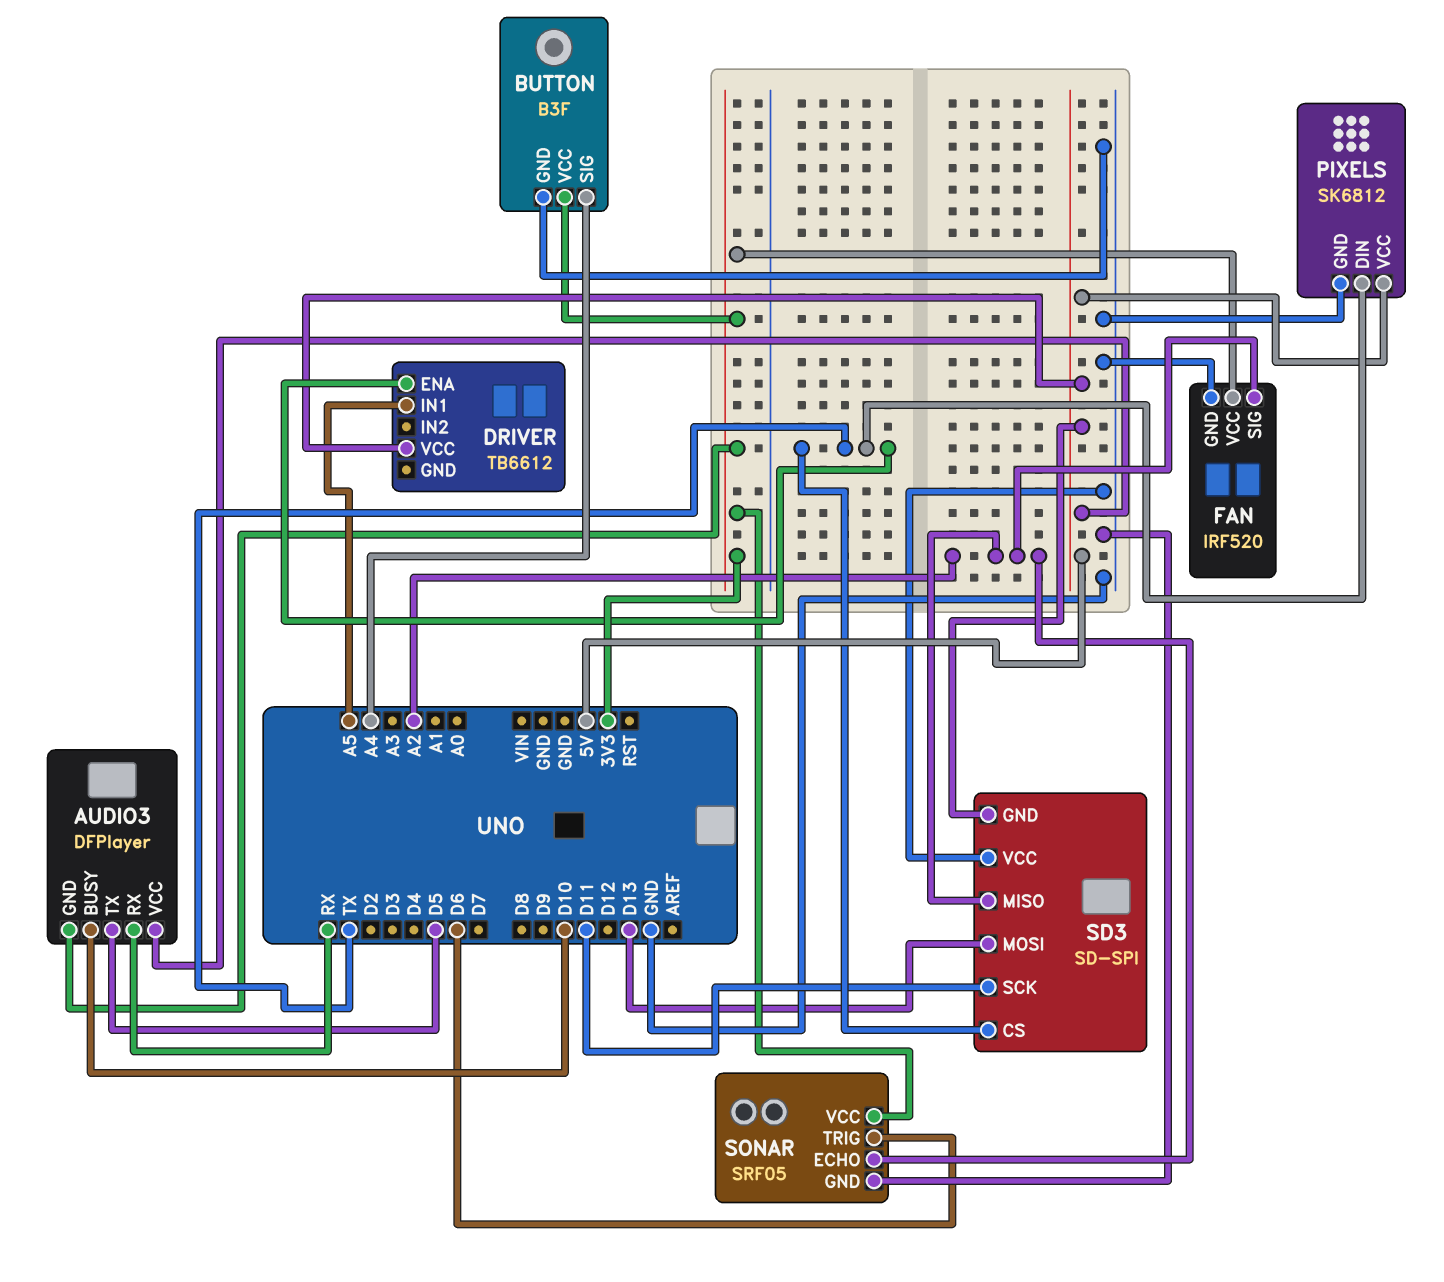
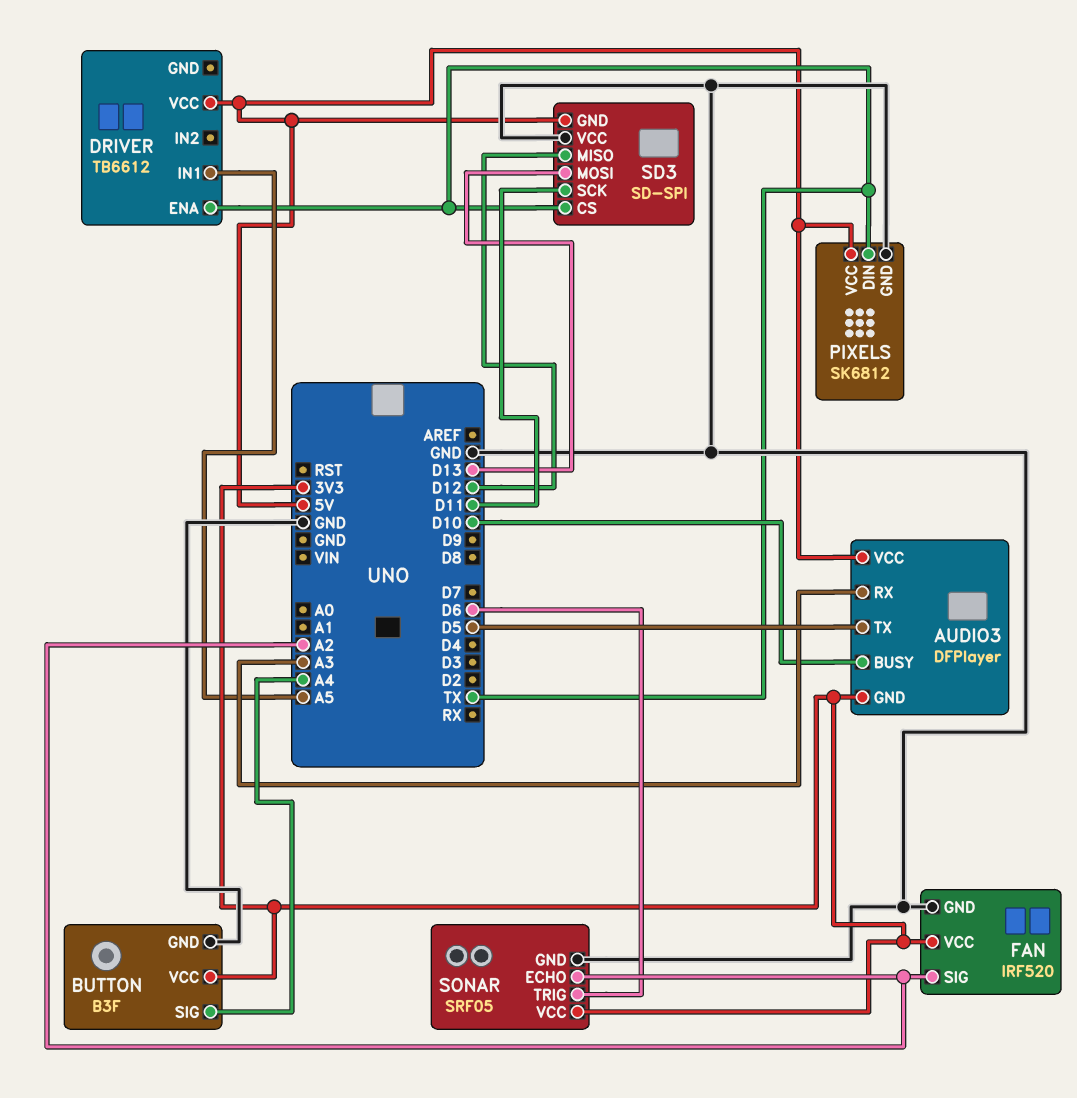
AUDIO3 pin RX: RX -> A3
SD3 pin MISO: A2 -> D12

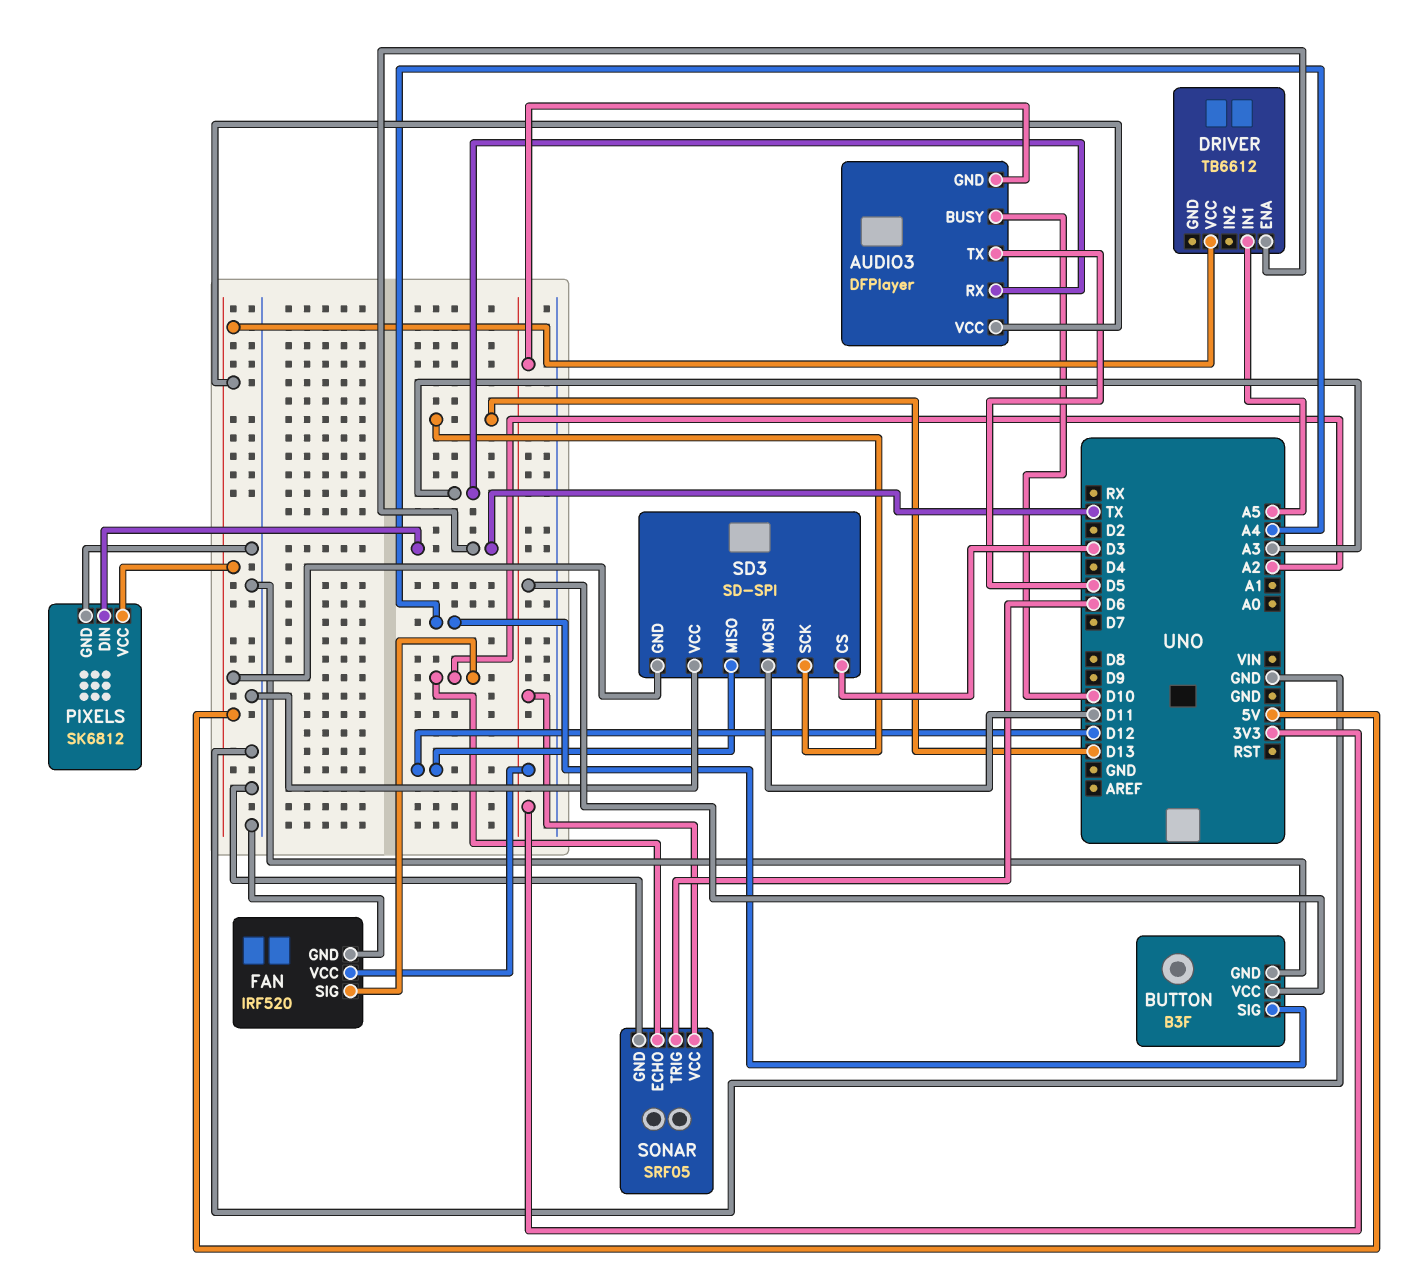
SD3 pin CS: TX -> D3
SD3 pin MOSI: D13 -> D11
SD3 pin SCK: D11 -> D13

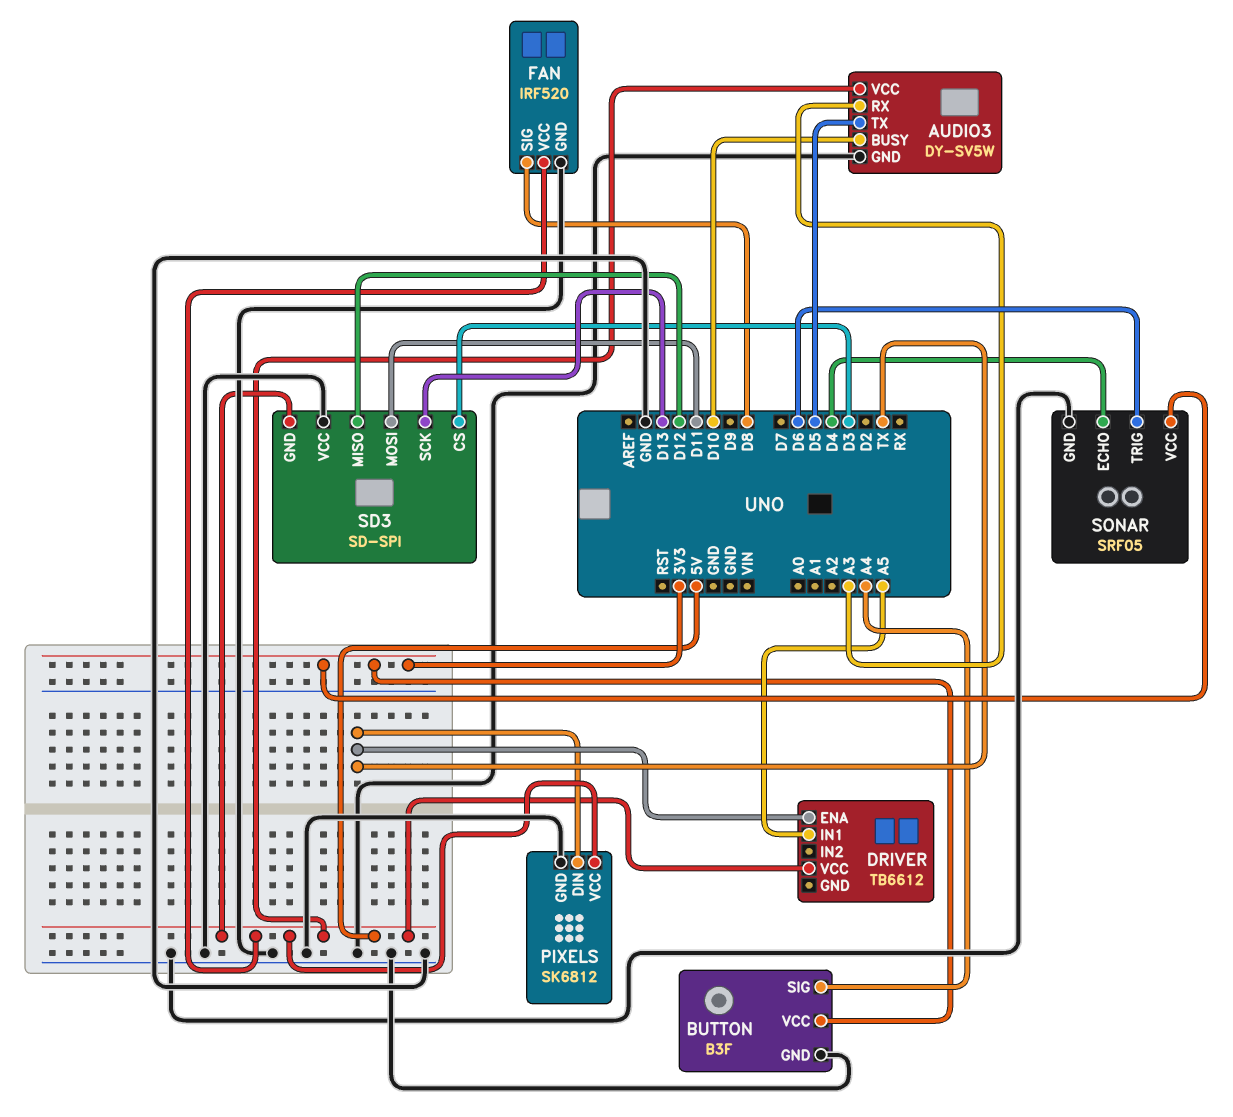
AUDIO3: DFPlayer -> DY-SV5W
AUDIO3 pin GND: 3V3 -> GND
FAN pin SIG: A2 -> D8
FAN pin VCC: 3V3 -> 5V
SONAR pin ECHO: A2 -> D4

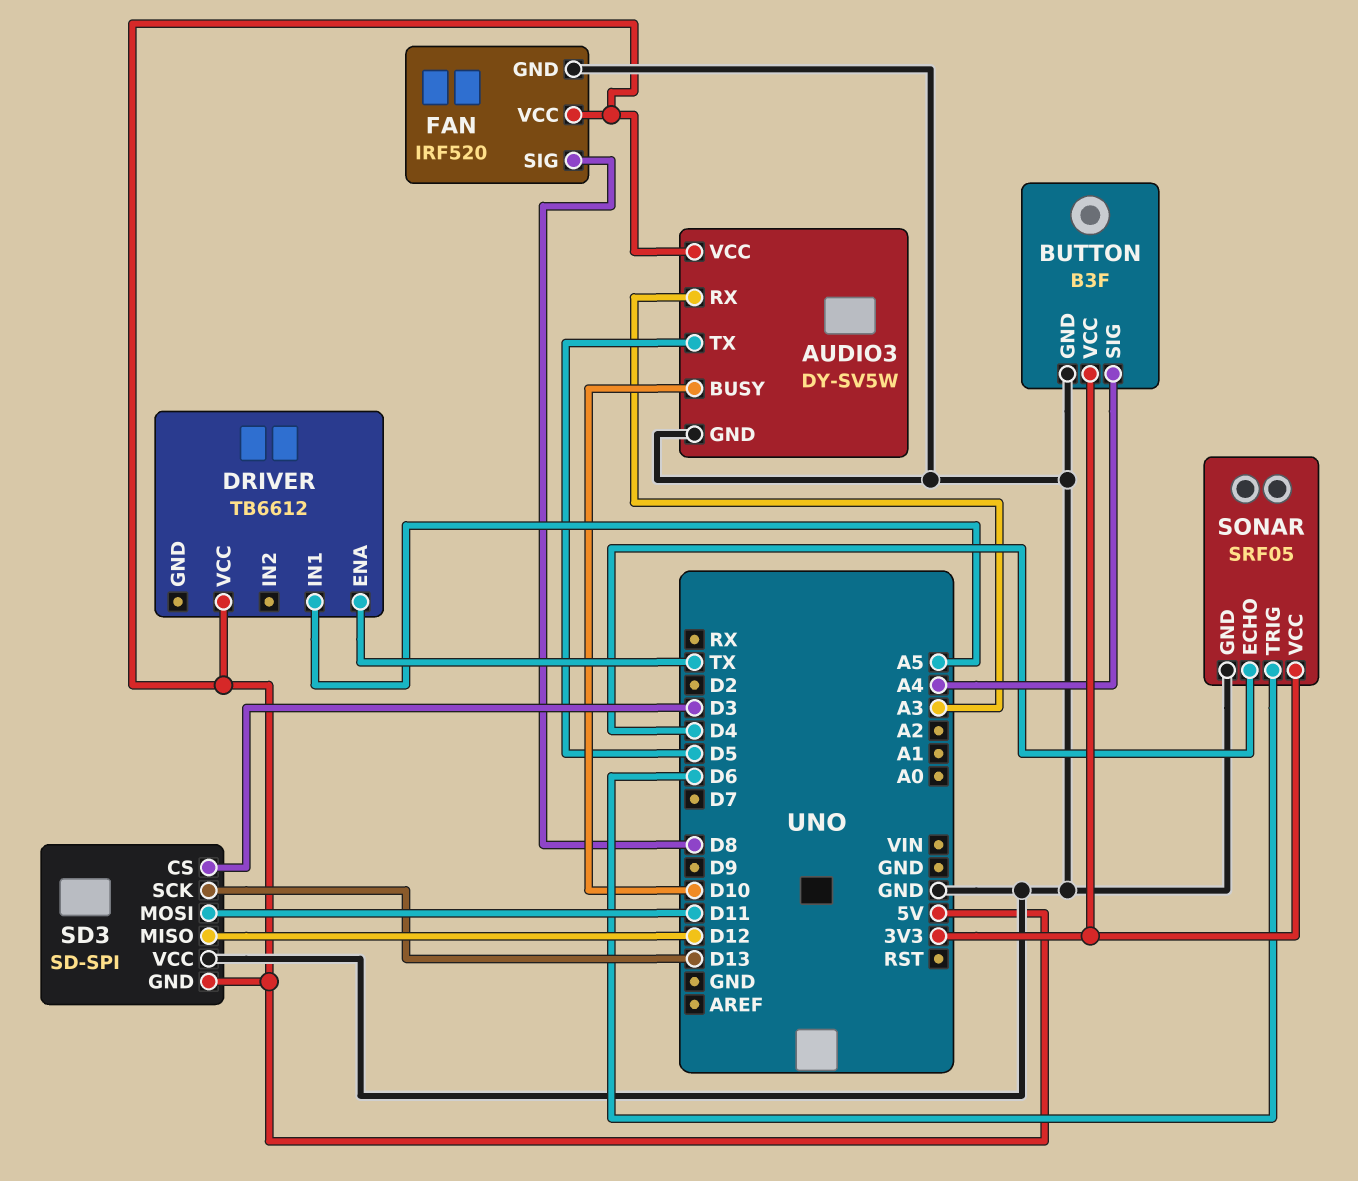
PIXELS: SK6812 -> none
PIXELS pin DIN: TX -> none
PIXELS pin GND: GND -> none
PIXELS pin VCC: 5V -> none

